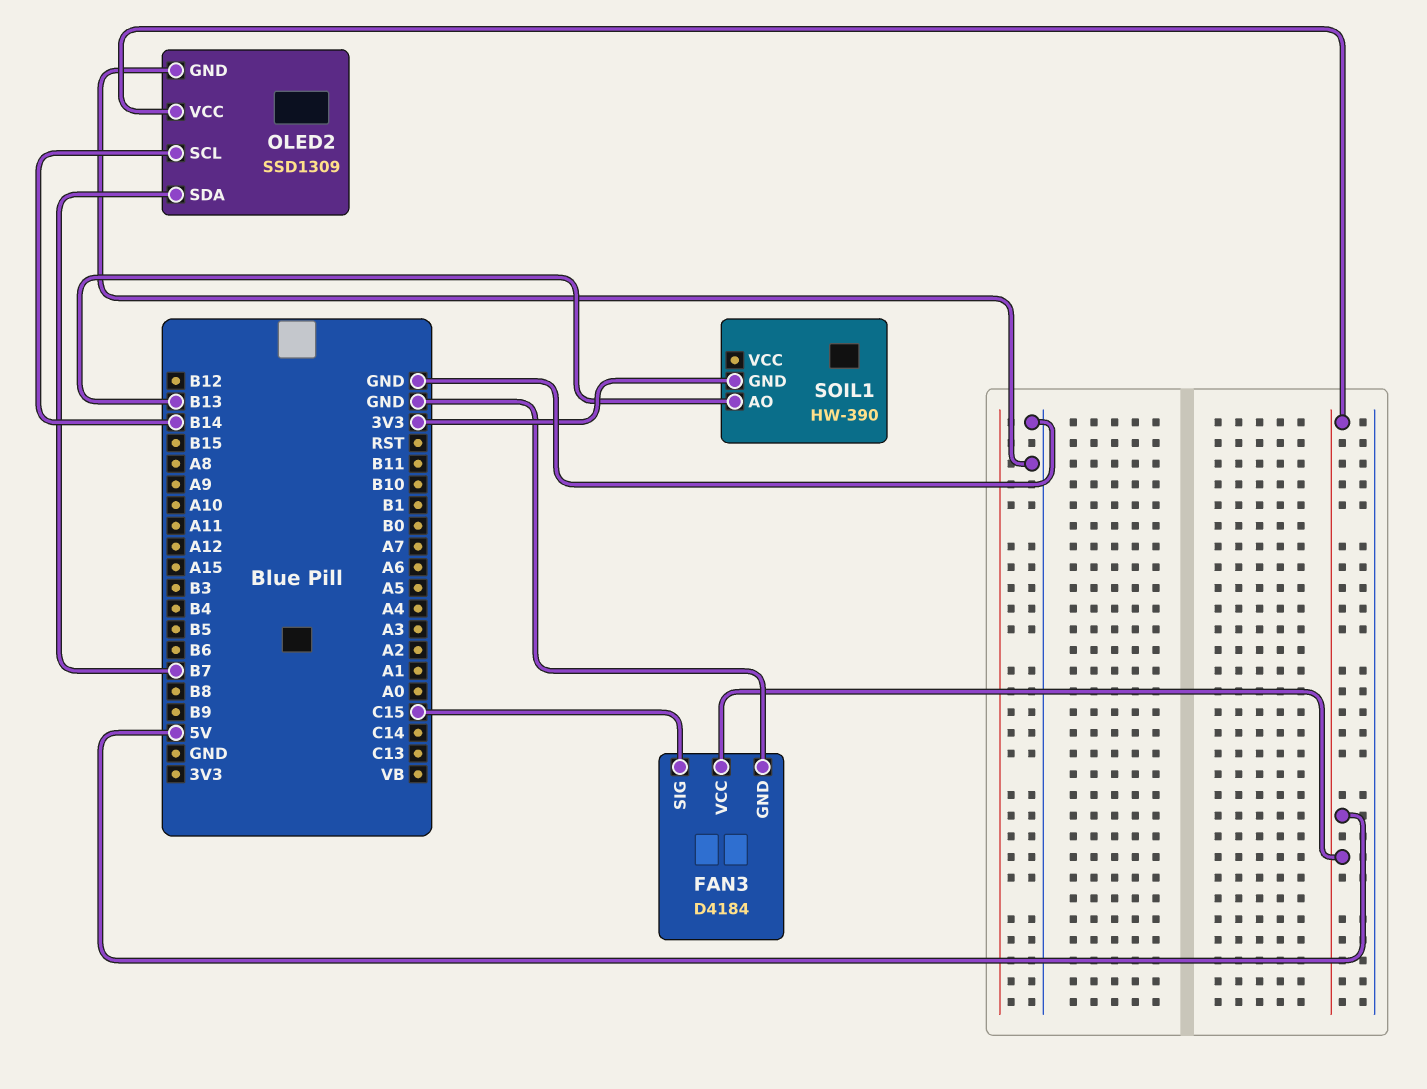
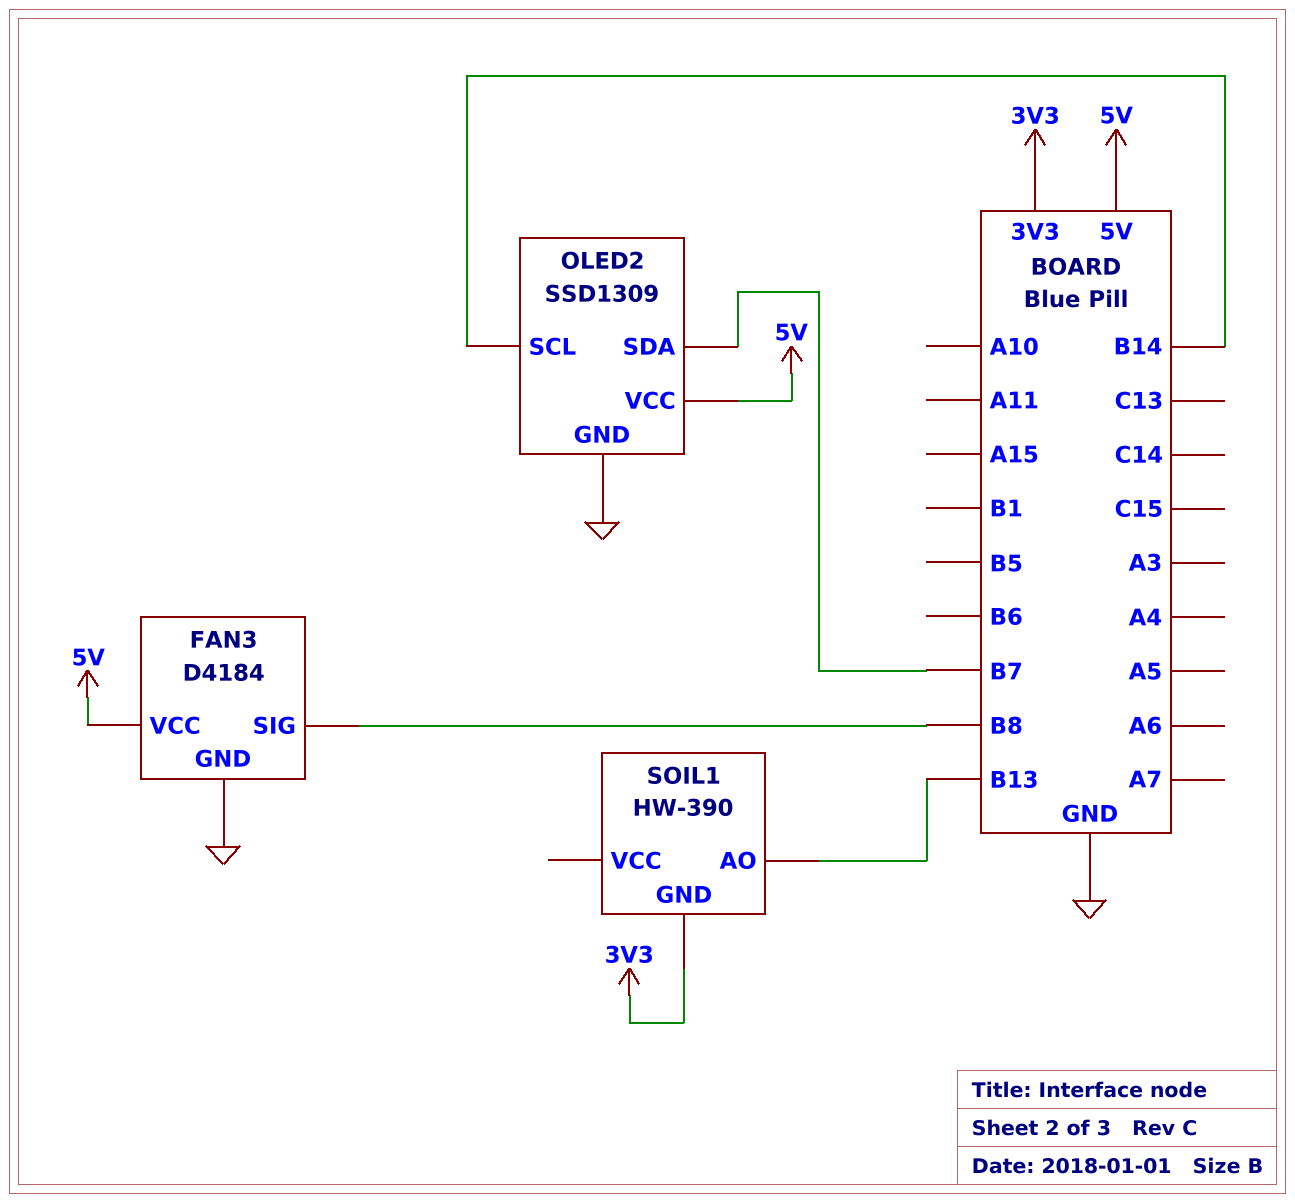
FAN3 pin SIG: C15 -> B8

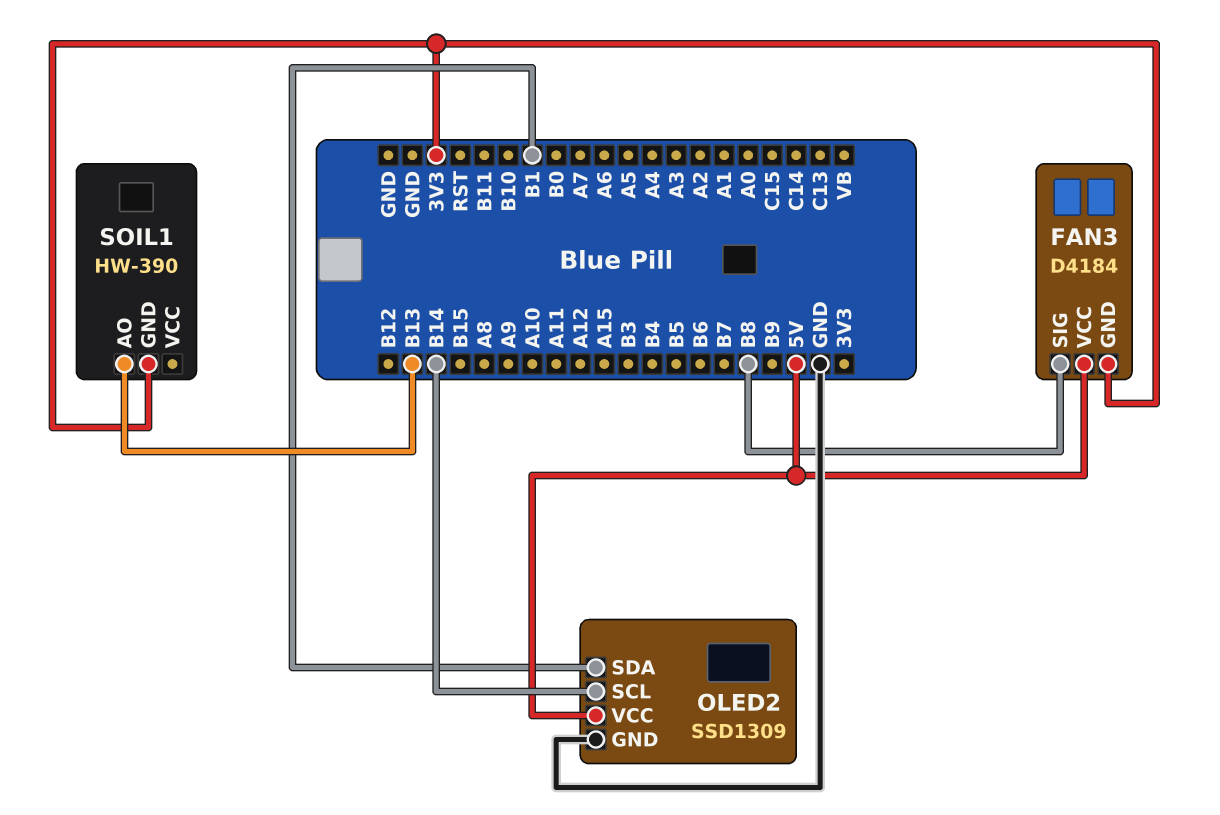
FAN3 pin GND: GND -> 3V3
OLED2 pin SDA: B7 -> B1

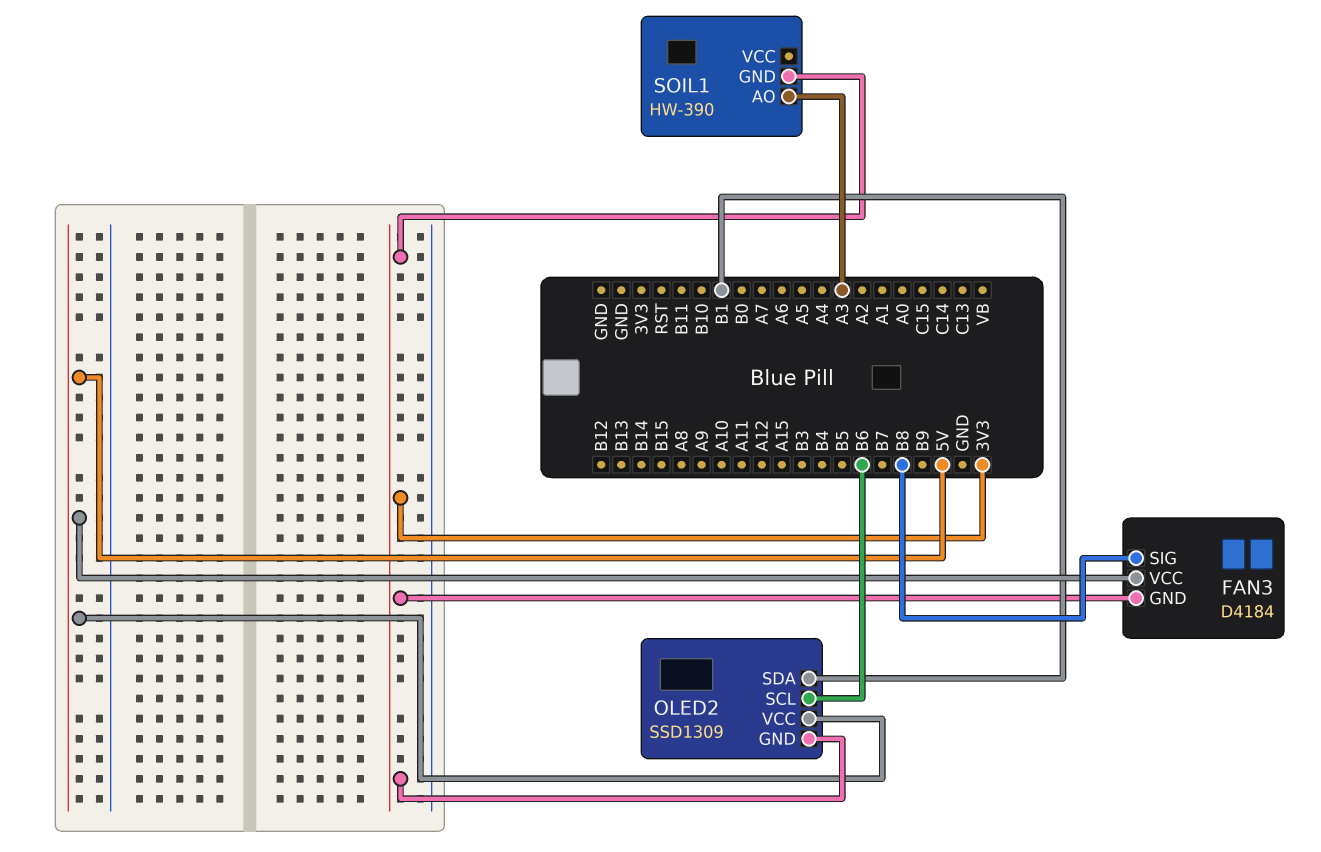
OLED2 pin GND: GND -> 3V3
OLED2 pin SCL: B14 -> B6
SOIL1 pin AO: B13 -> A3

